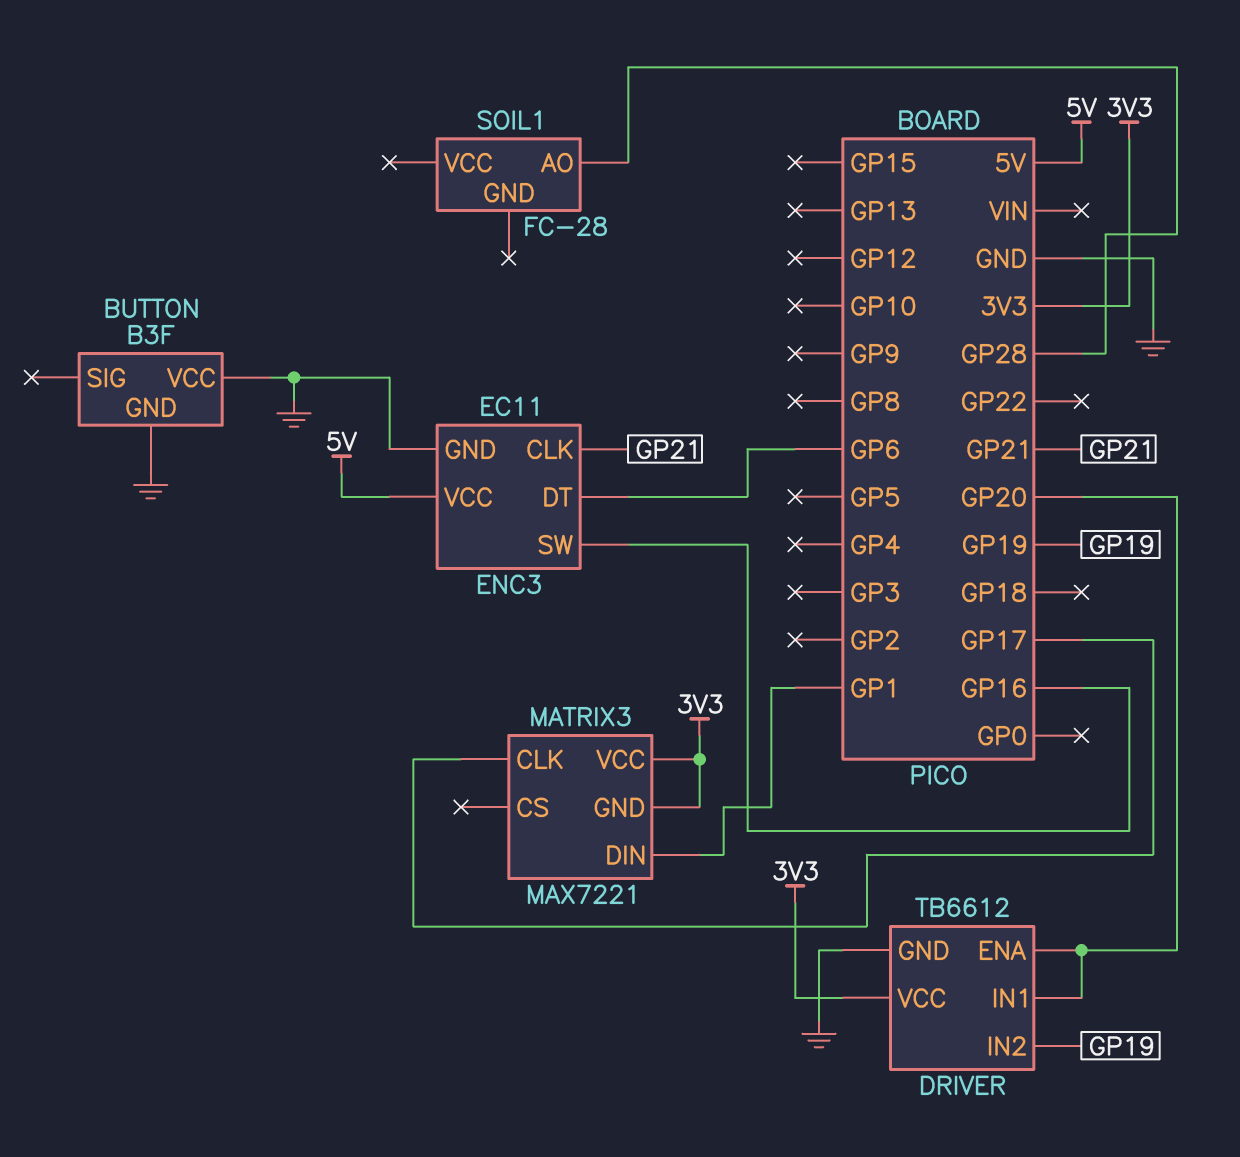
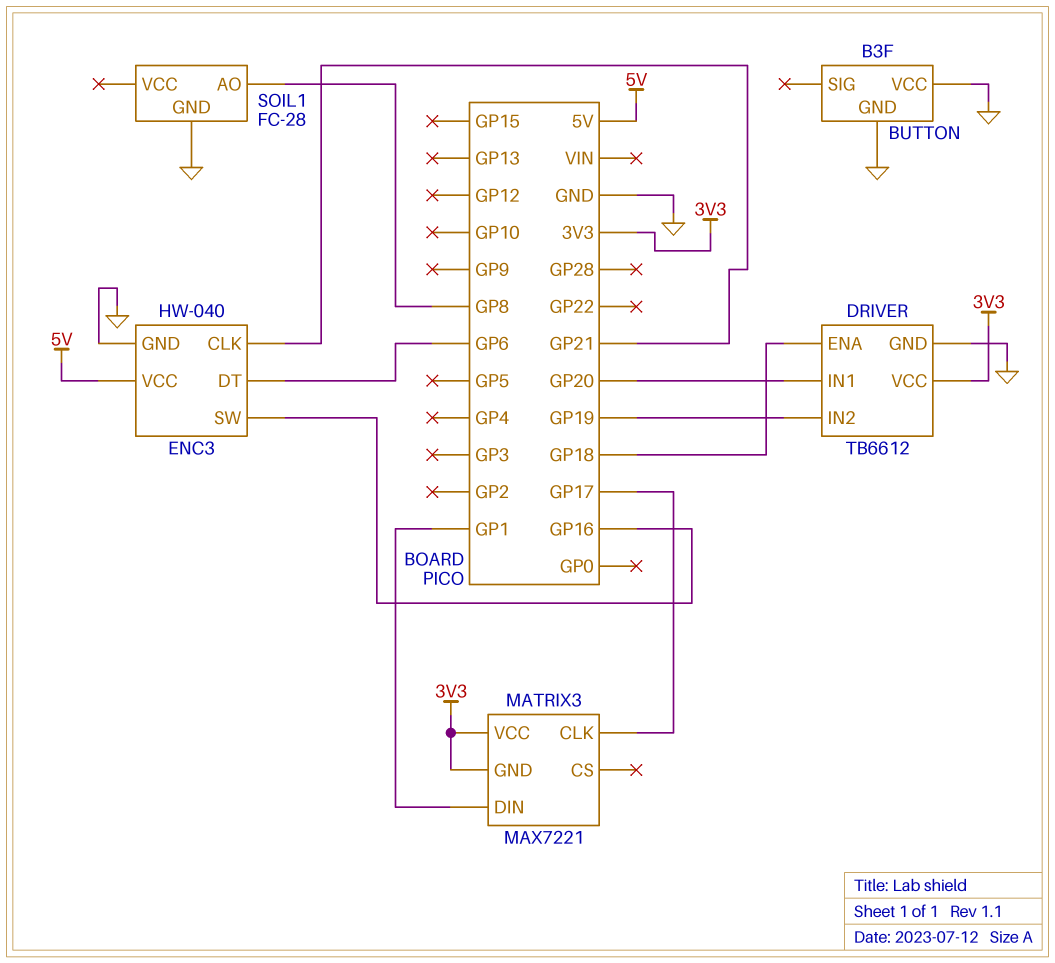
DRIVER pin ENA: GP20 -> GP18
ENC3: EC11 -> HW-040
SOIL1 pin AO: GP28 -> GP8
SOIL1 pin GND: none -> GND

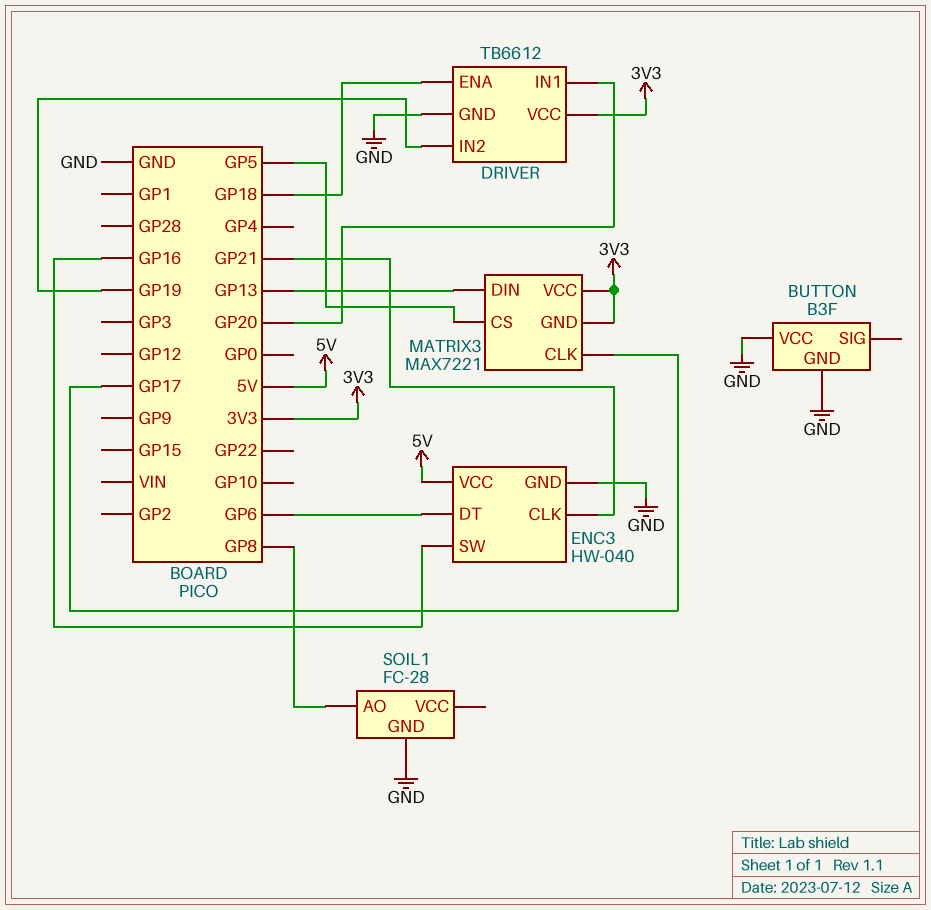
MATRIX3 pin CS: none -> GP5
MATRIX3 pin DIN: GP1 -> GP13

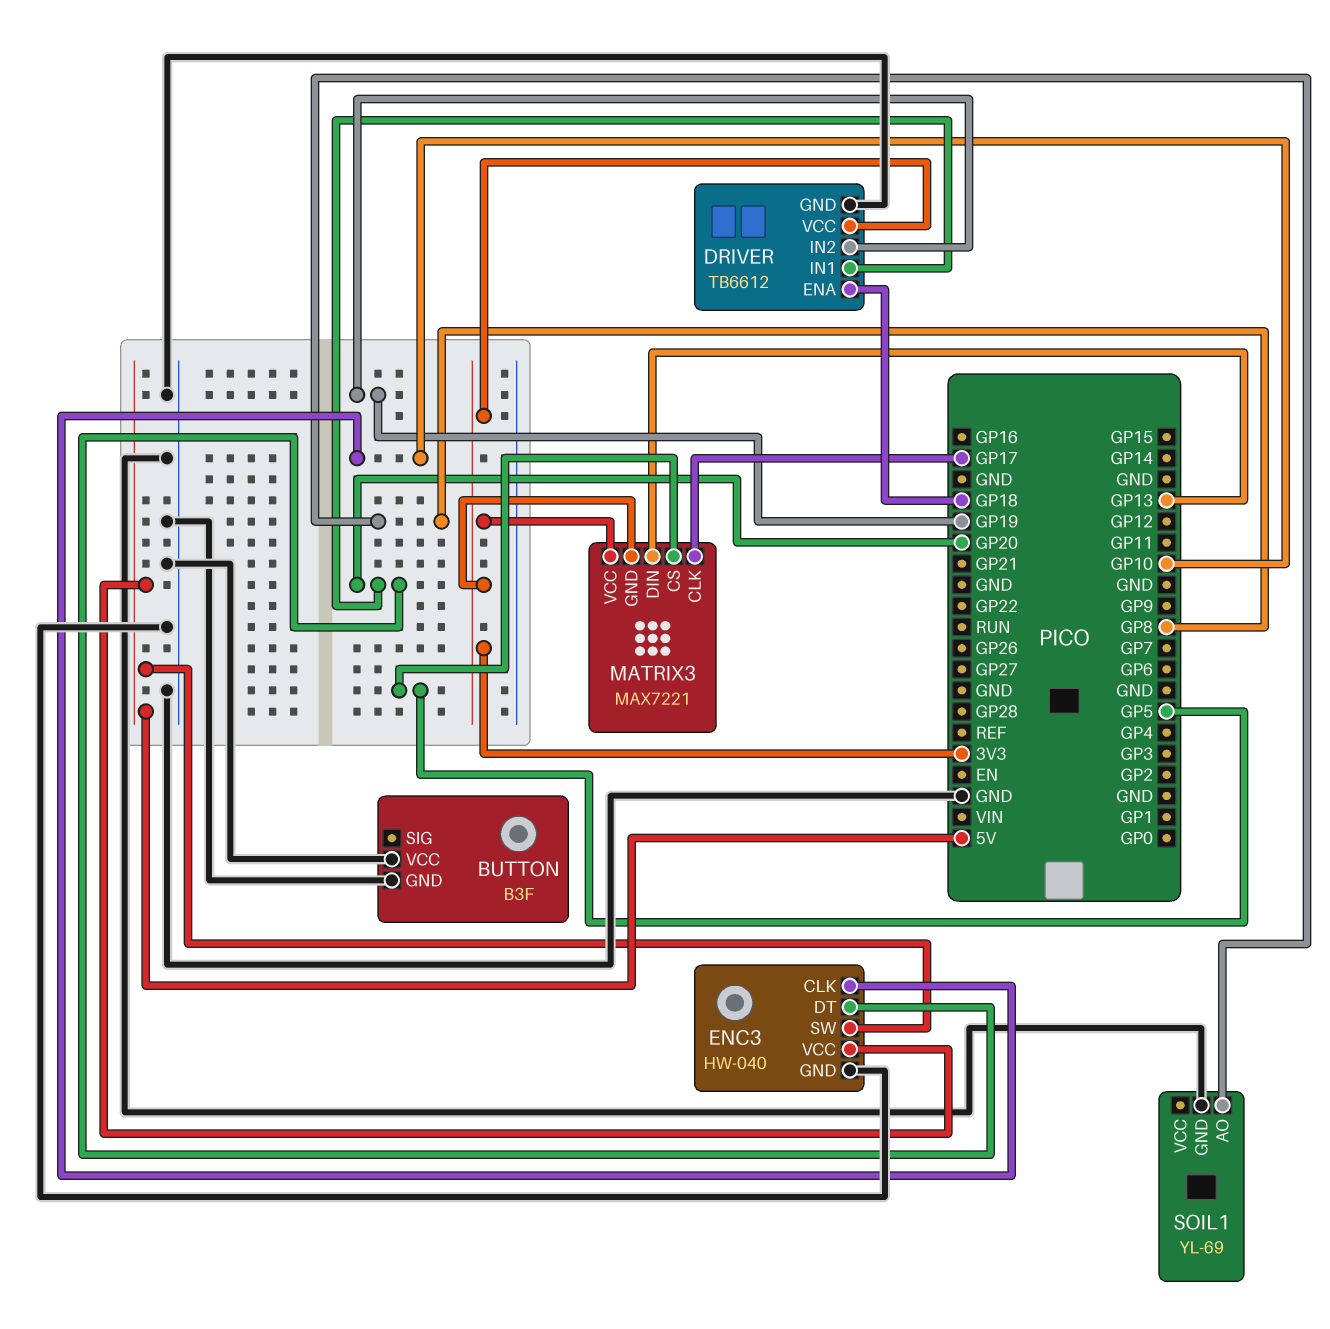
ENC3 pin CLK: GP21 -> GP10
ENC3 pin DT: GP6 -> GP20
ENC3 pin SW: GP16 -> 5V
SOIL1: FC-28 -> YL-69

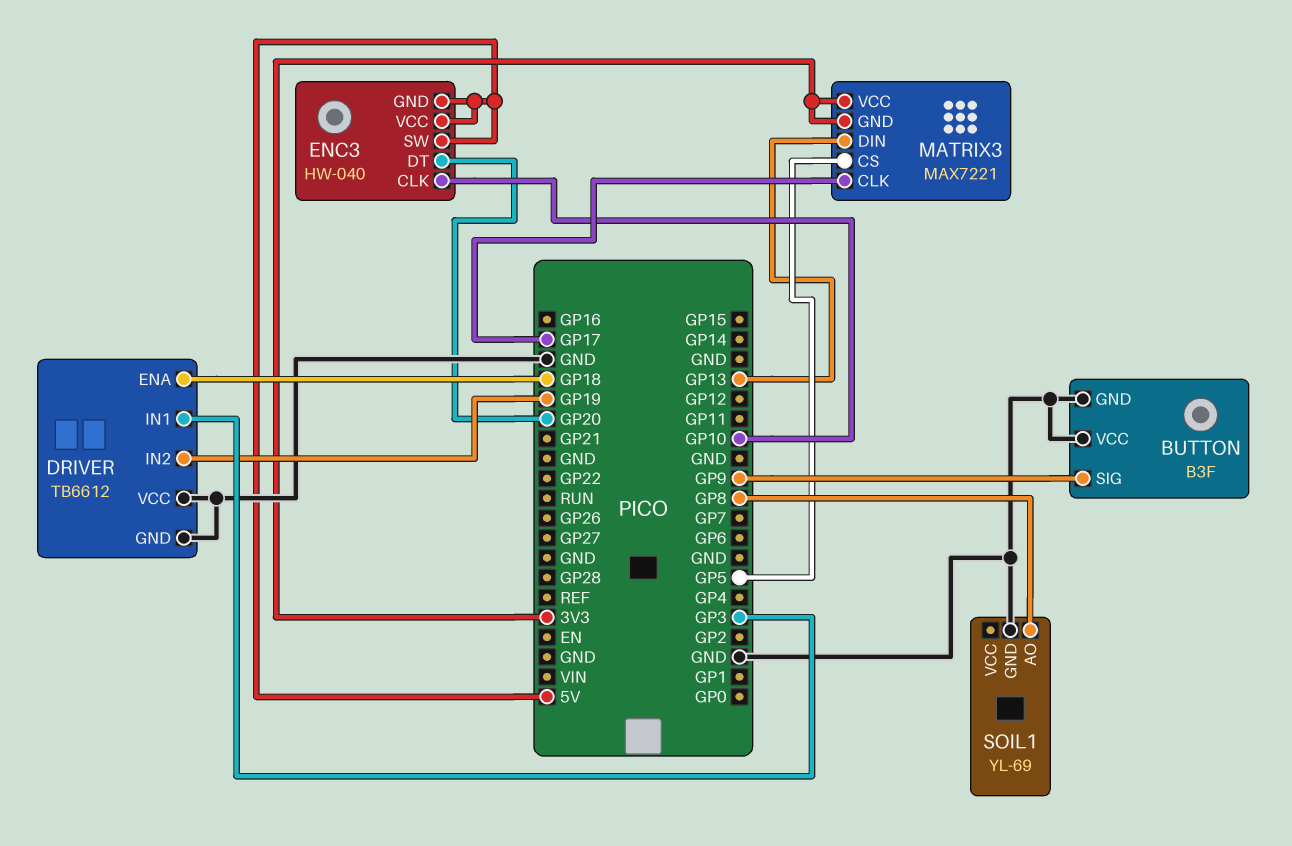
BUTTON pin SIG: none -> GP9
DRIVER pin IN1: GP20 -> GP3
DRIVER pin VCC: 3V3 -> GND
ENC3 pin GND: GND -> 5V

